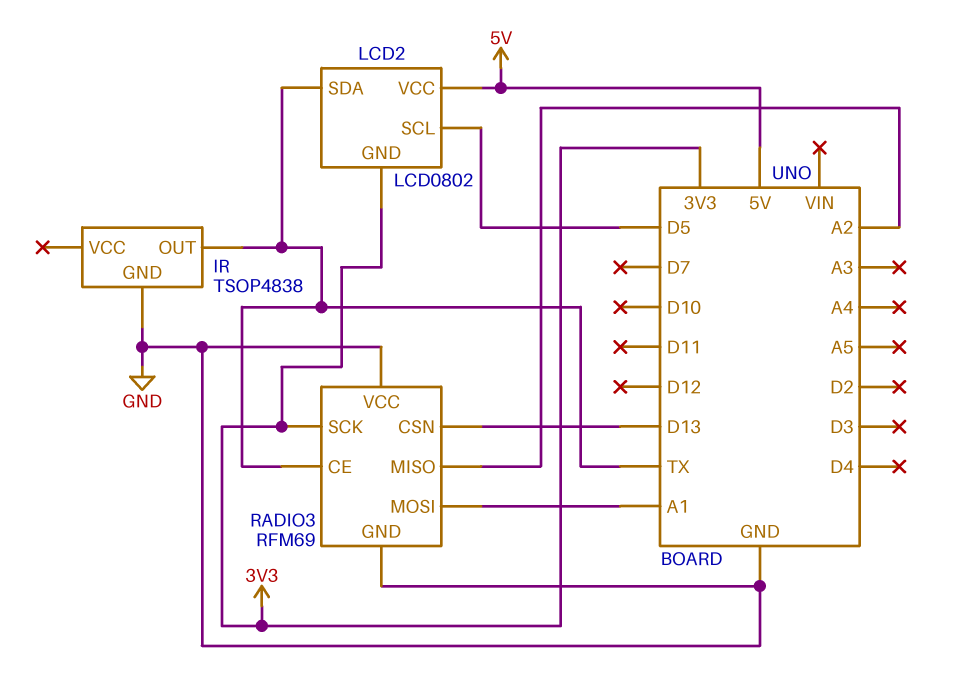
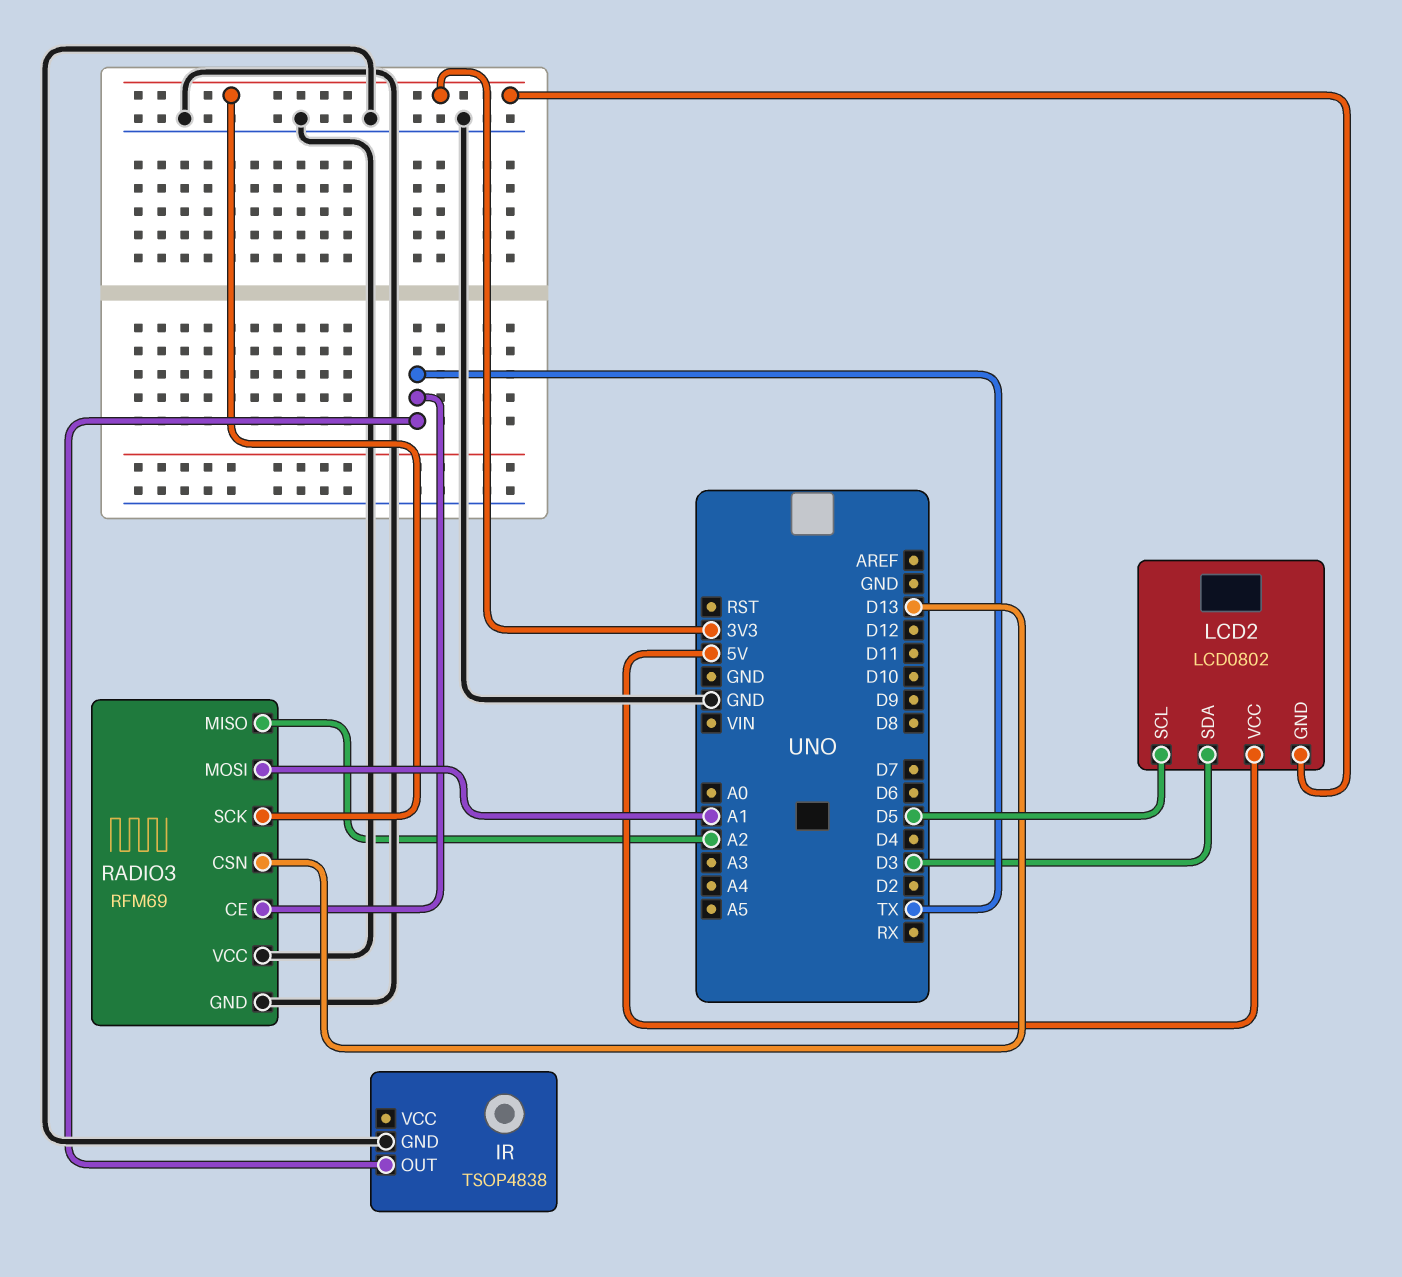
LCD2 pin SDA: TX -> D3

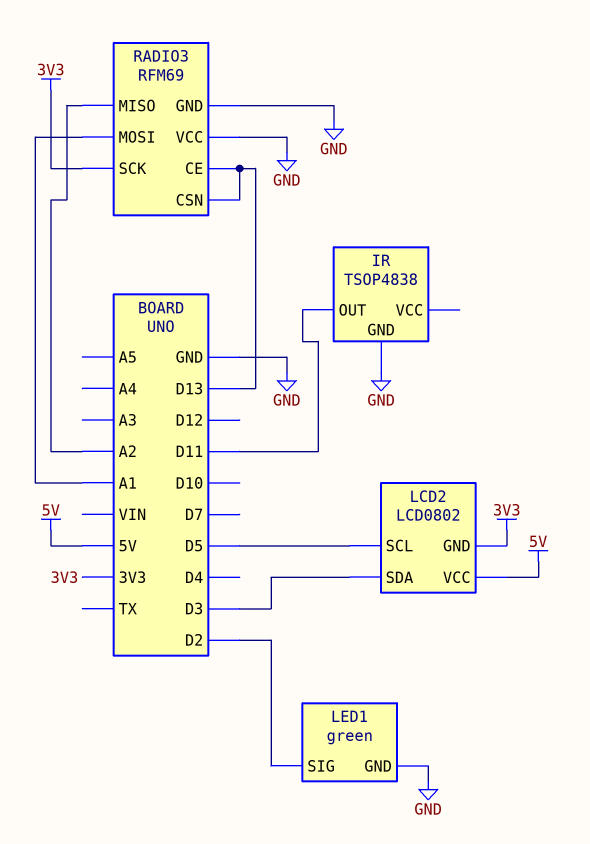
IR pin OUT: TX -> D11
LED1: none -> green
LED1 pin GND: none -> GND
LED1 pin SIG: none -> D2
RADIO3 pin CE: TX -> D13

